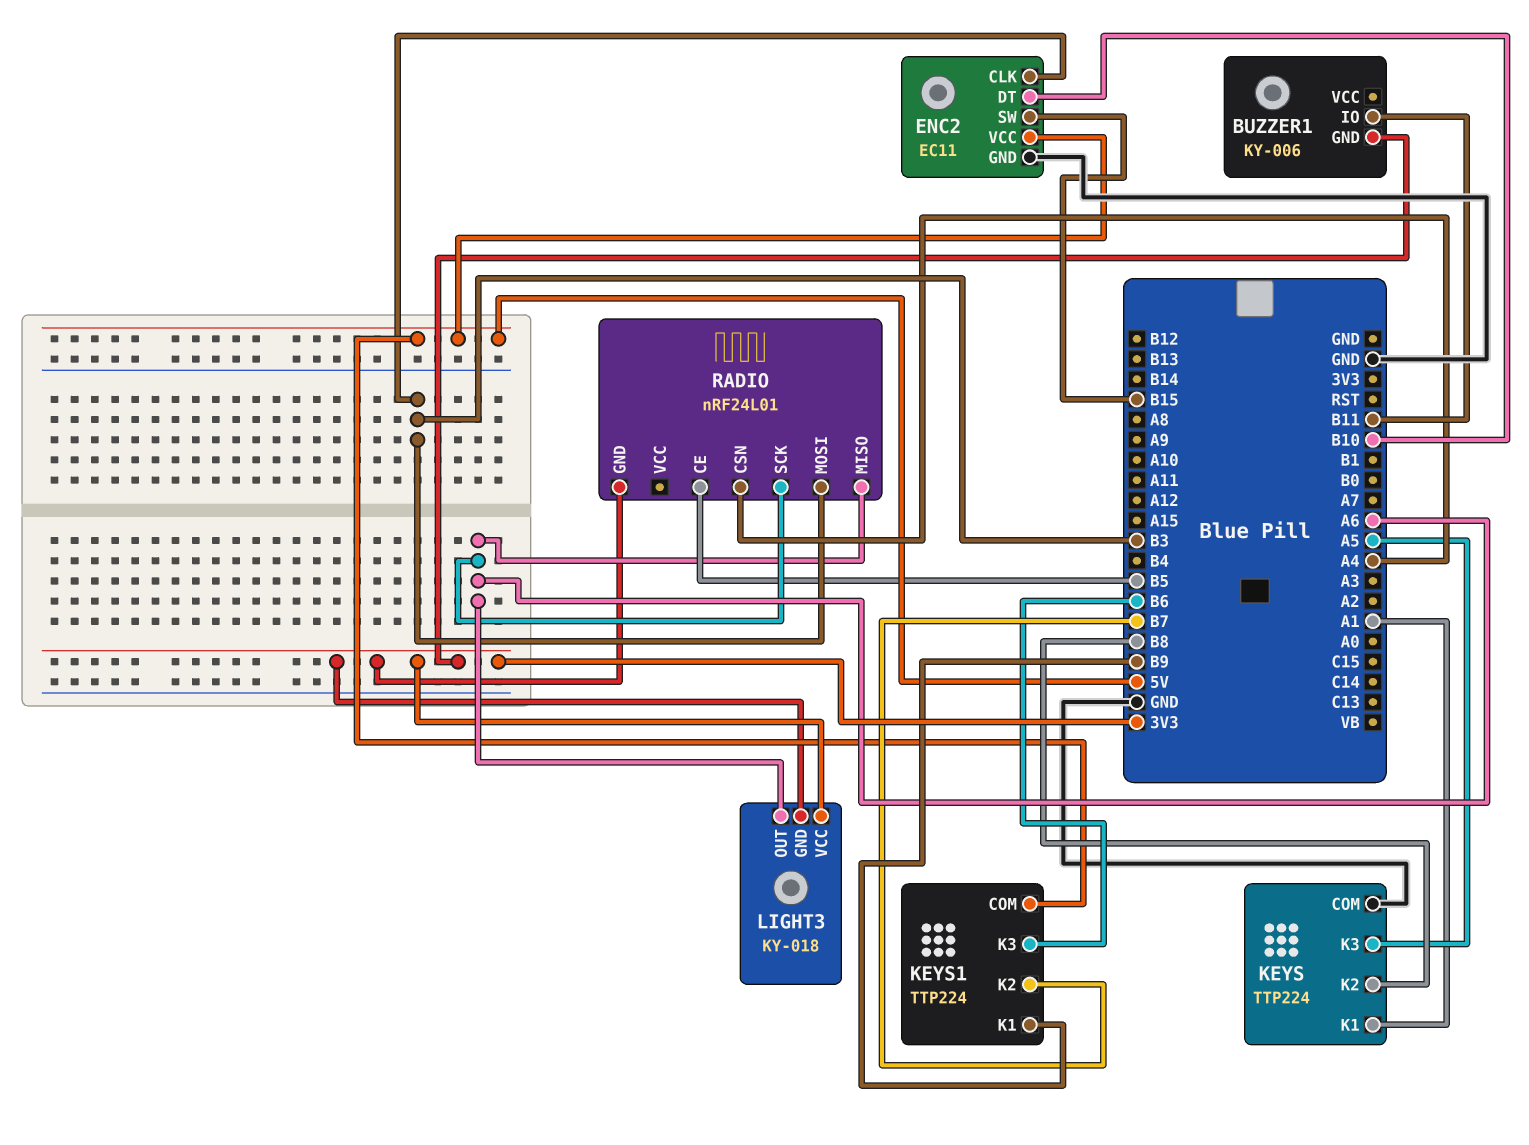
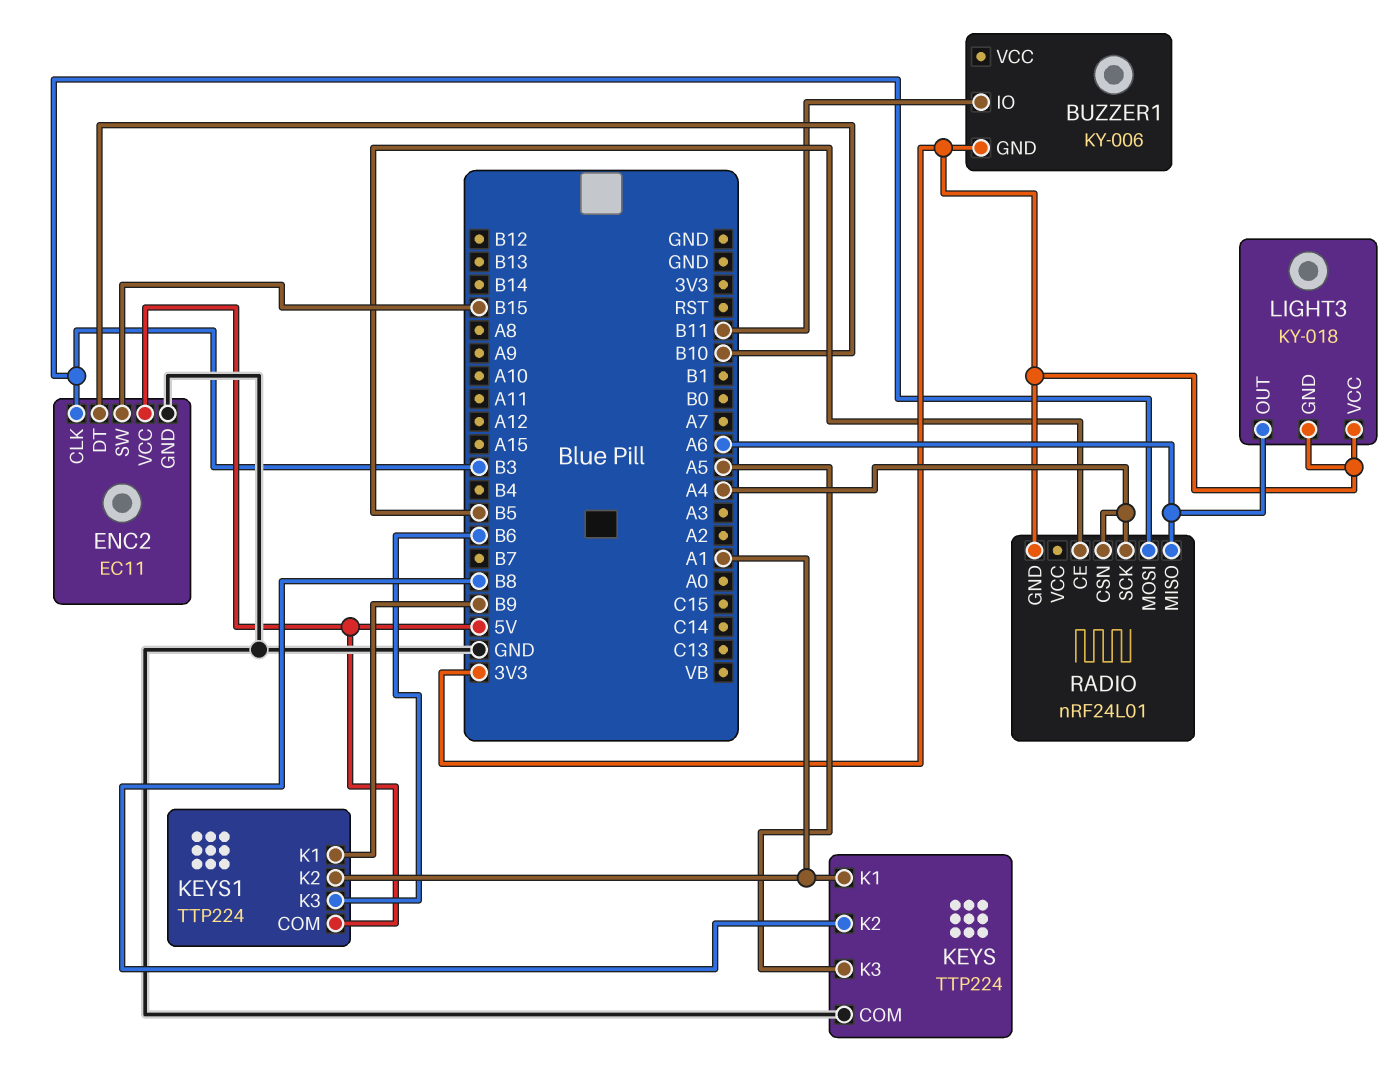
KEYS1 pin K2: B7 -> A1
RADIO pin SCK: A6 -> A4

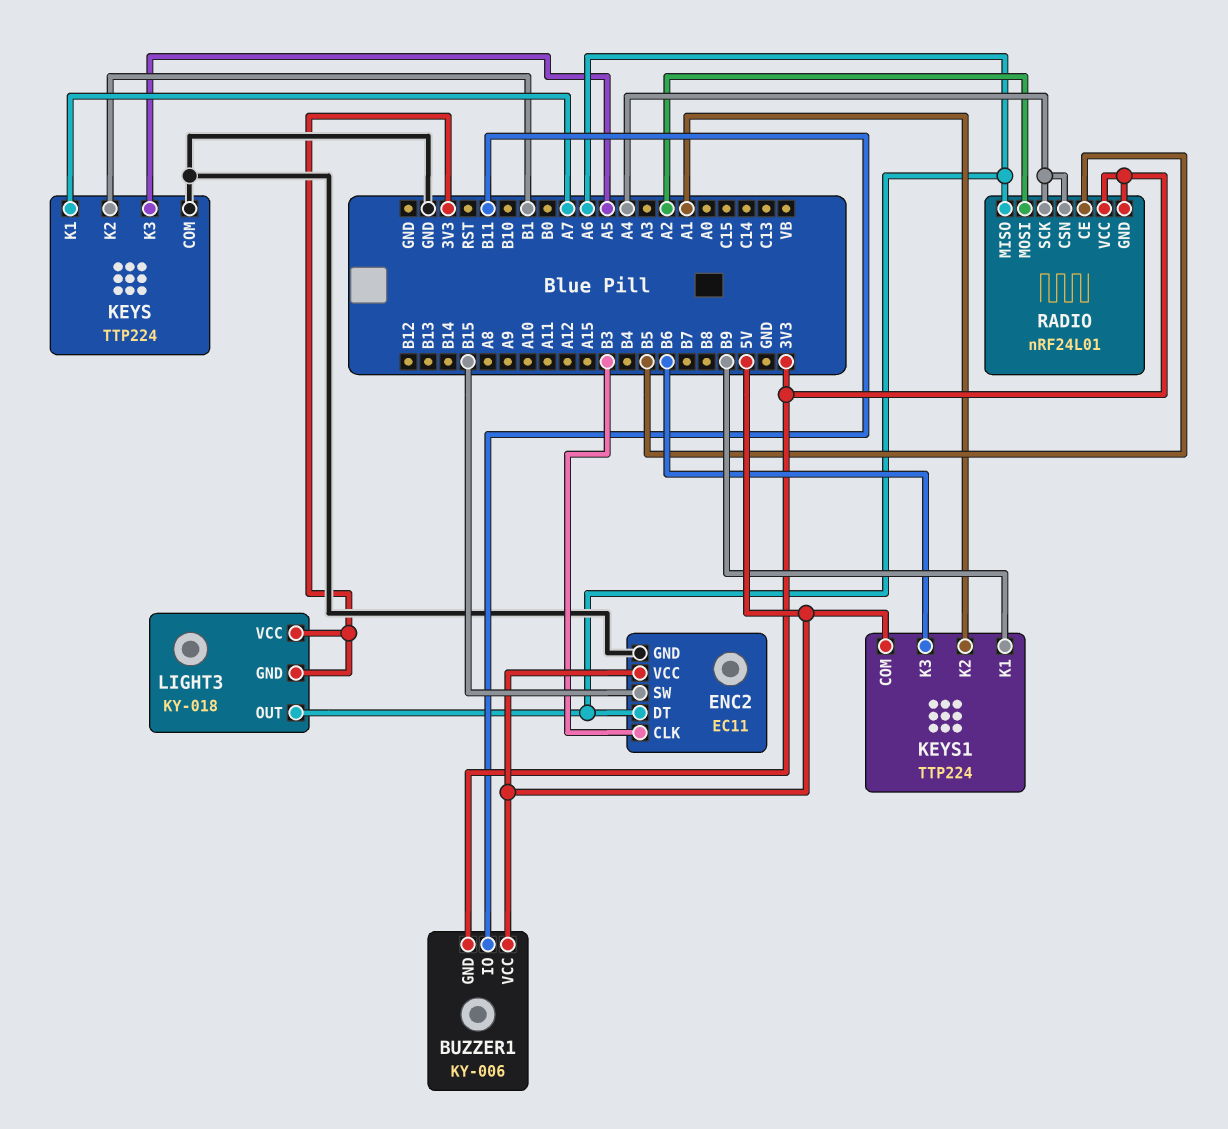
BUZZER1 pin VCC: none -> 5V
ENC2 pin DT: B10 -> A6
KEYS pin K1: A1 -> A7
KEYS pin K2: B8 -> B1
RADIO pin MOSI: B3 -> A2
RADIO pin VCC: none -> 3V3

